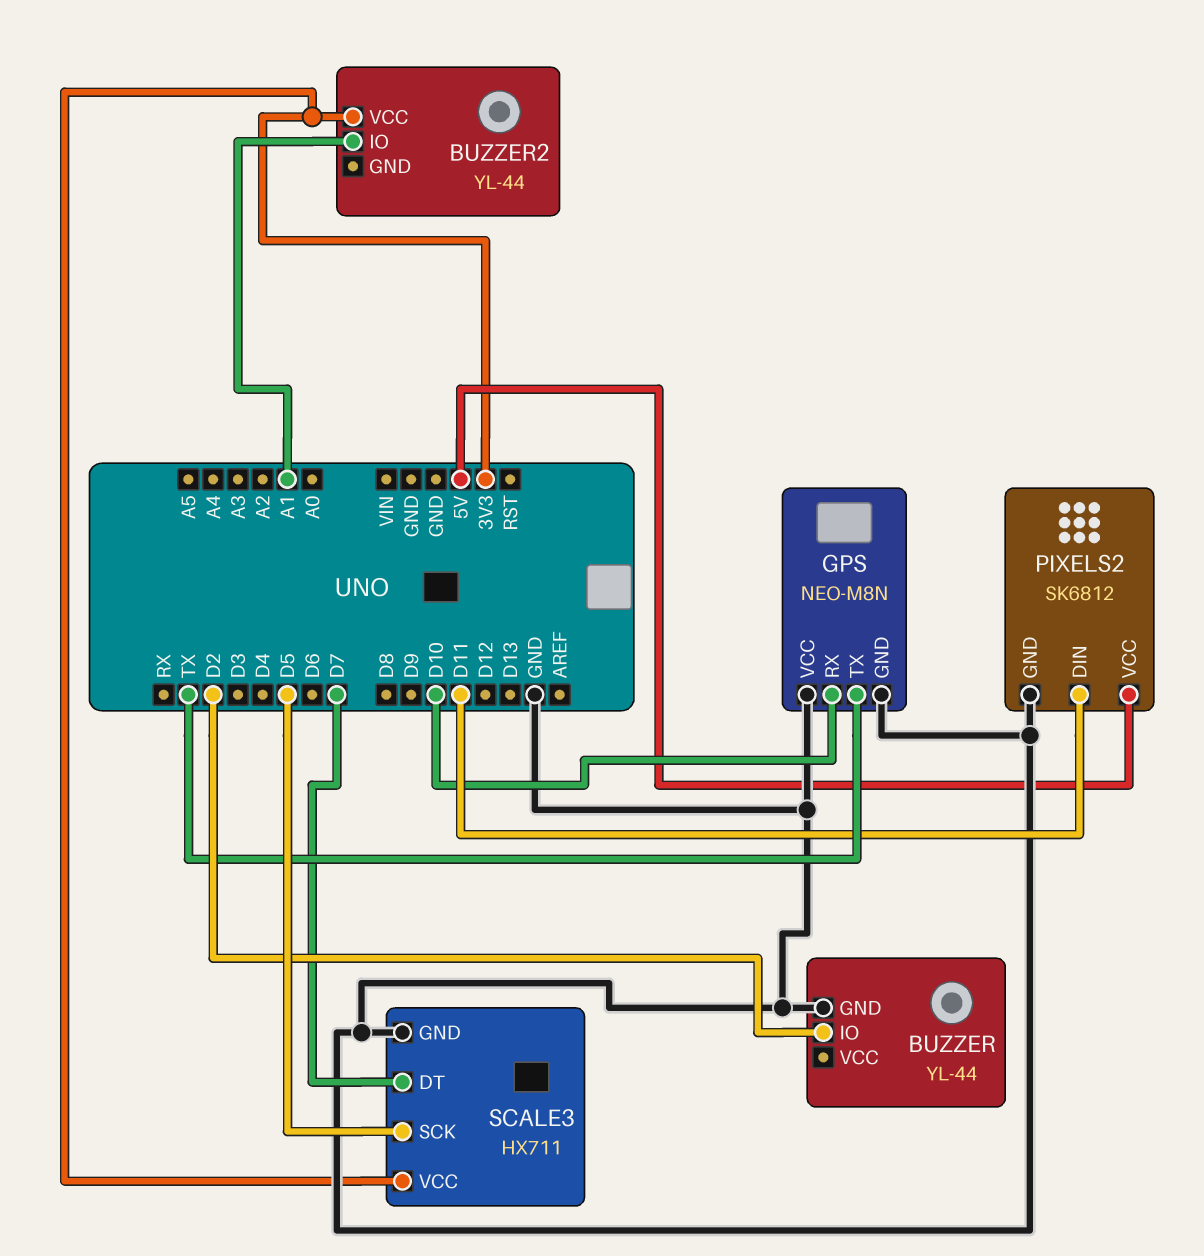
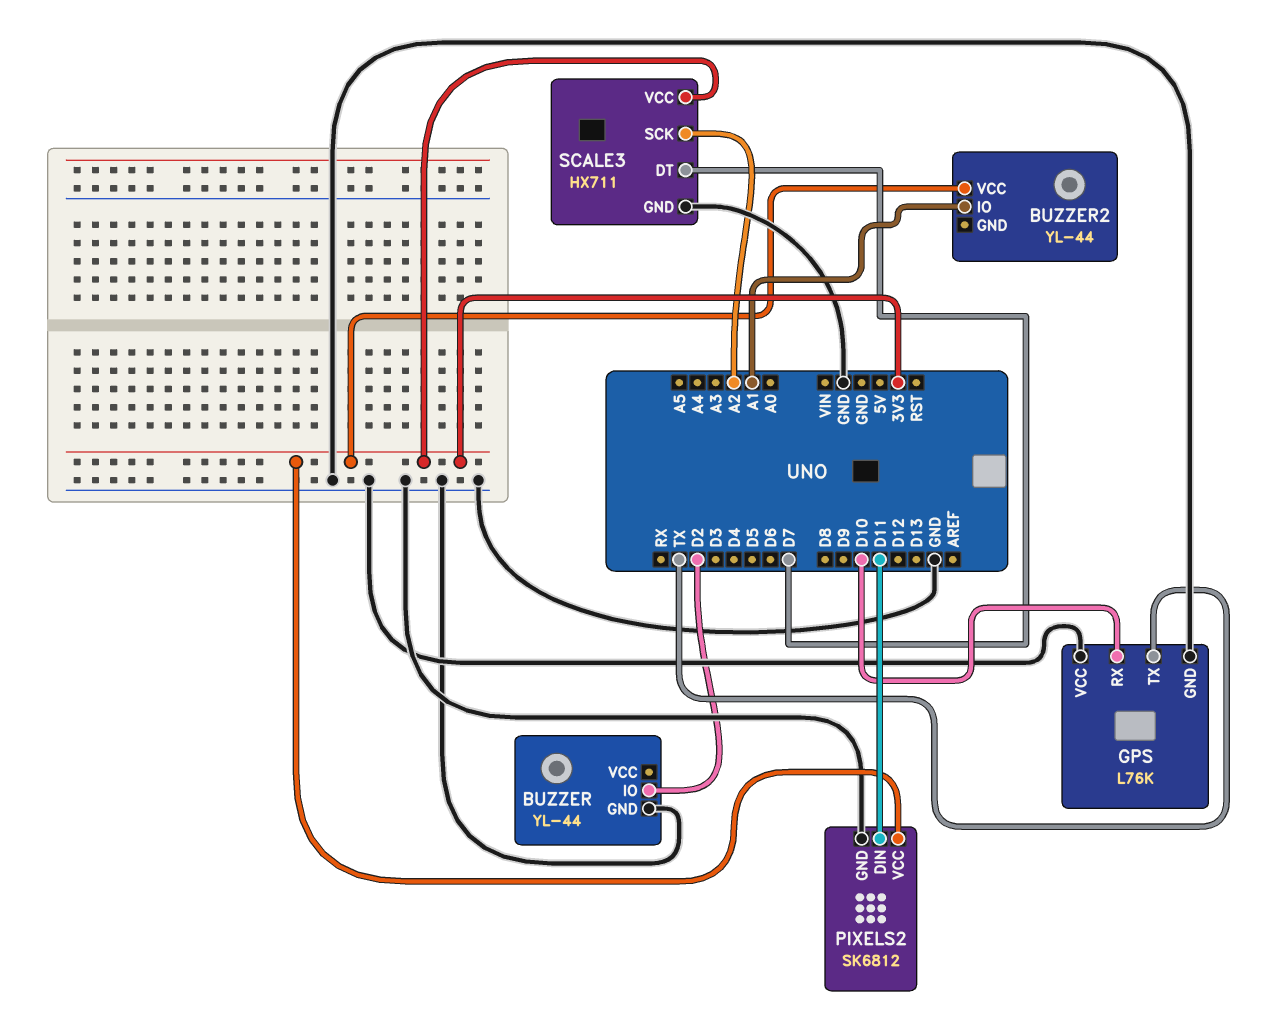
GPS: NEO-M8N -> L76K
PIXELS2 pin VCC: 5V -> 3V3
SCALE3 pin SCK: D5 -> A2

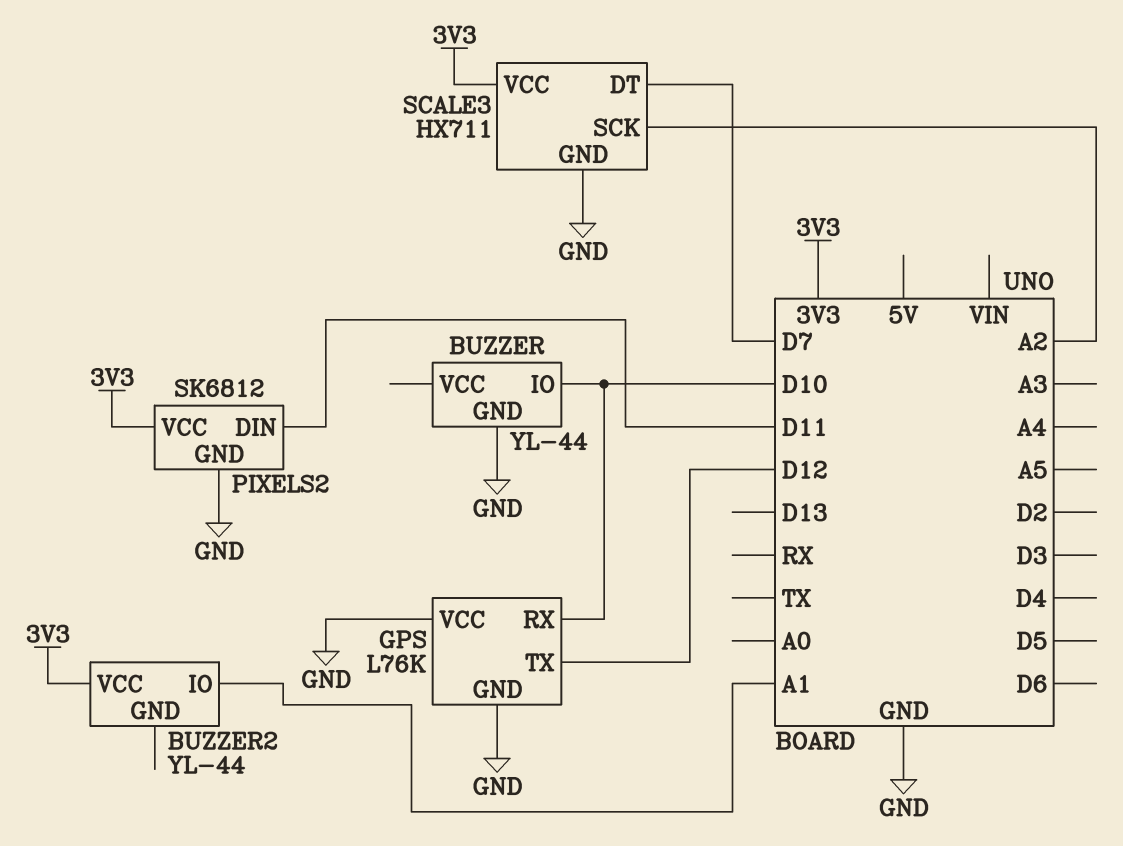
BUZZER pin IO: D2 -> D10
GPS pin TX: TX -> D12

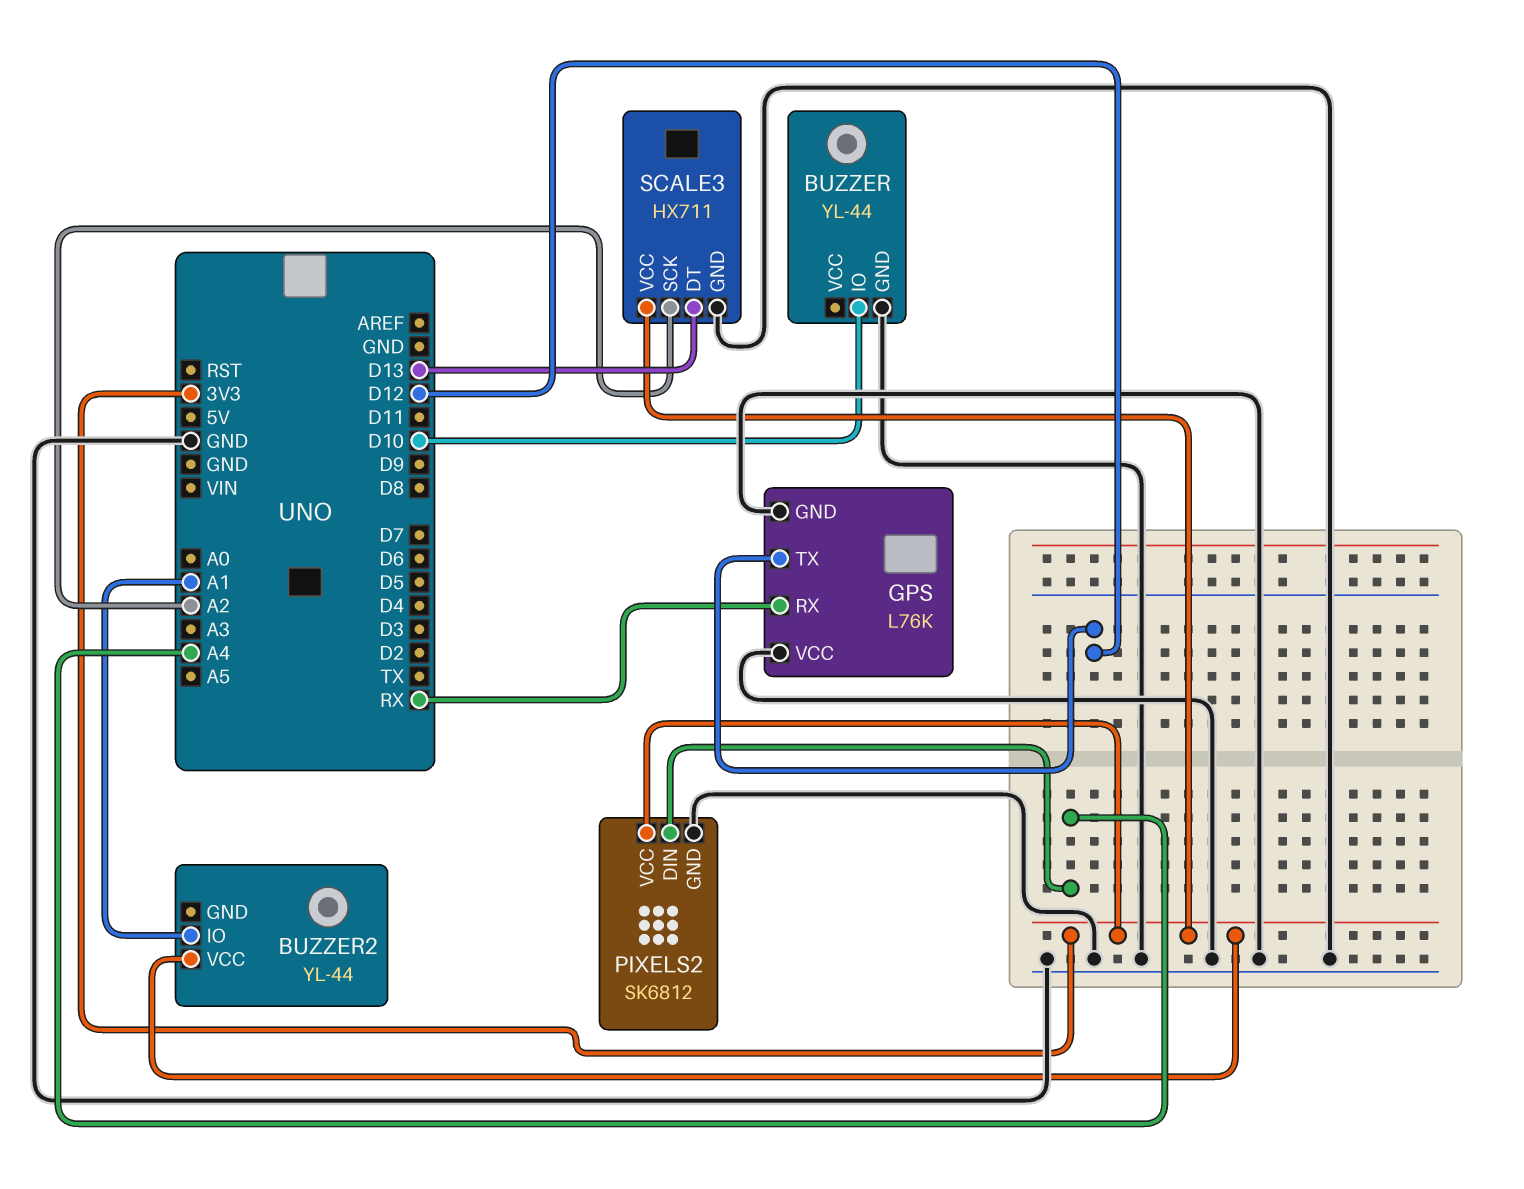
GPS pin RX: D10 -> RX
PIXELS2 pin DIN: D11 -> A4
SCALE3 pin DT: D7 -> D13

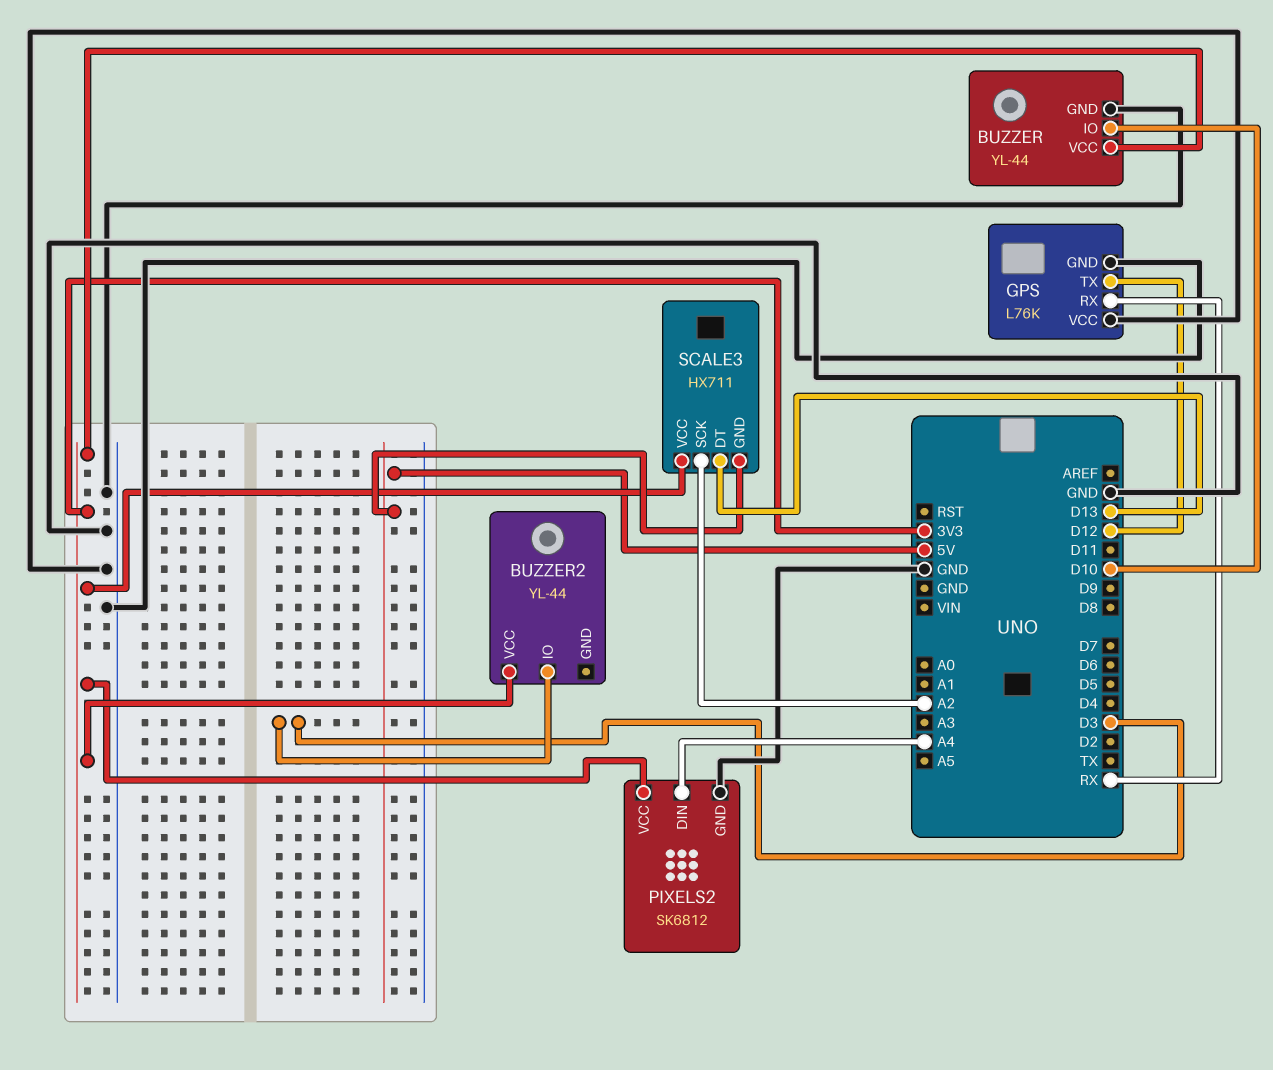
BUZZER pin VCC: none -> 3V3
BUZZER2 pin IO: A1 -> D3
SCALE3 pin GND: GND -> 5V

